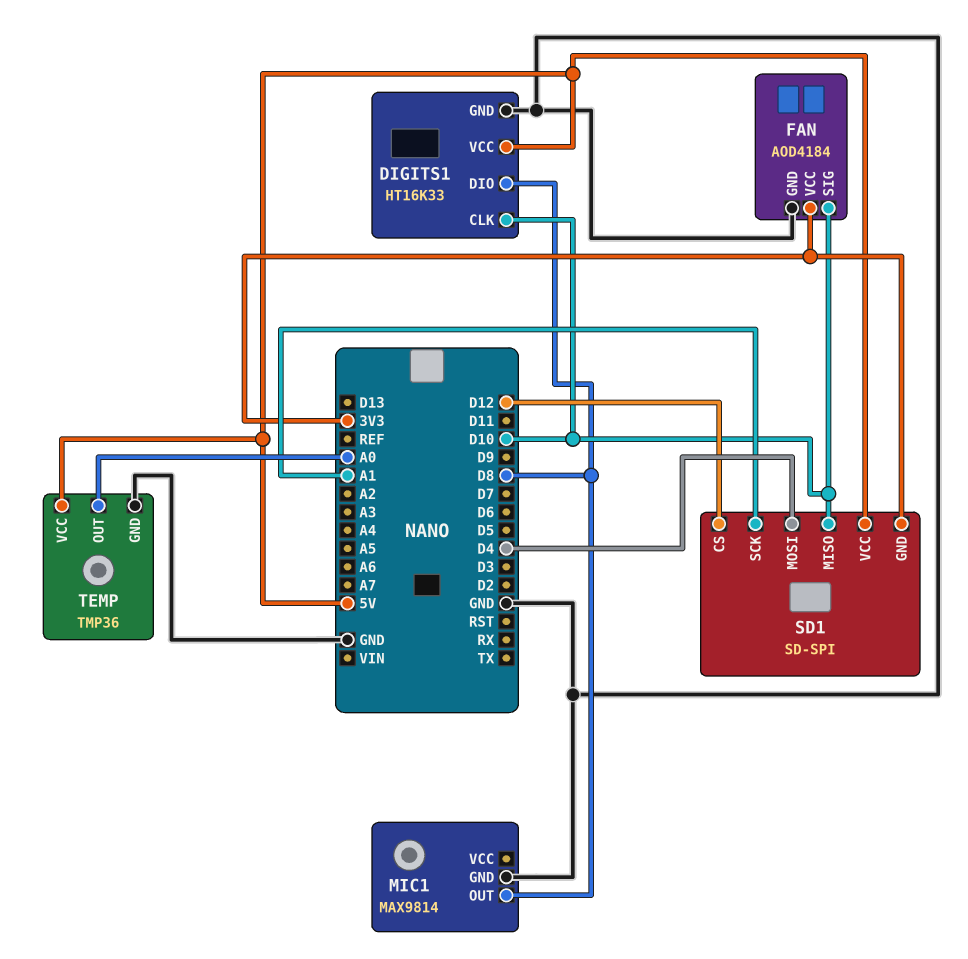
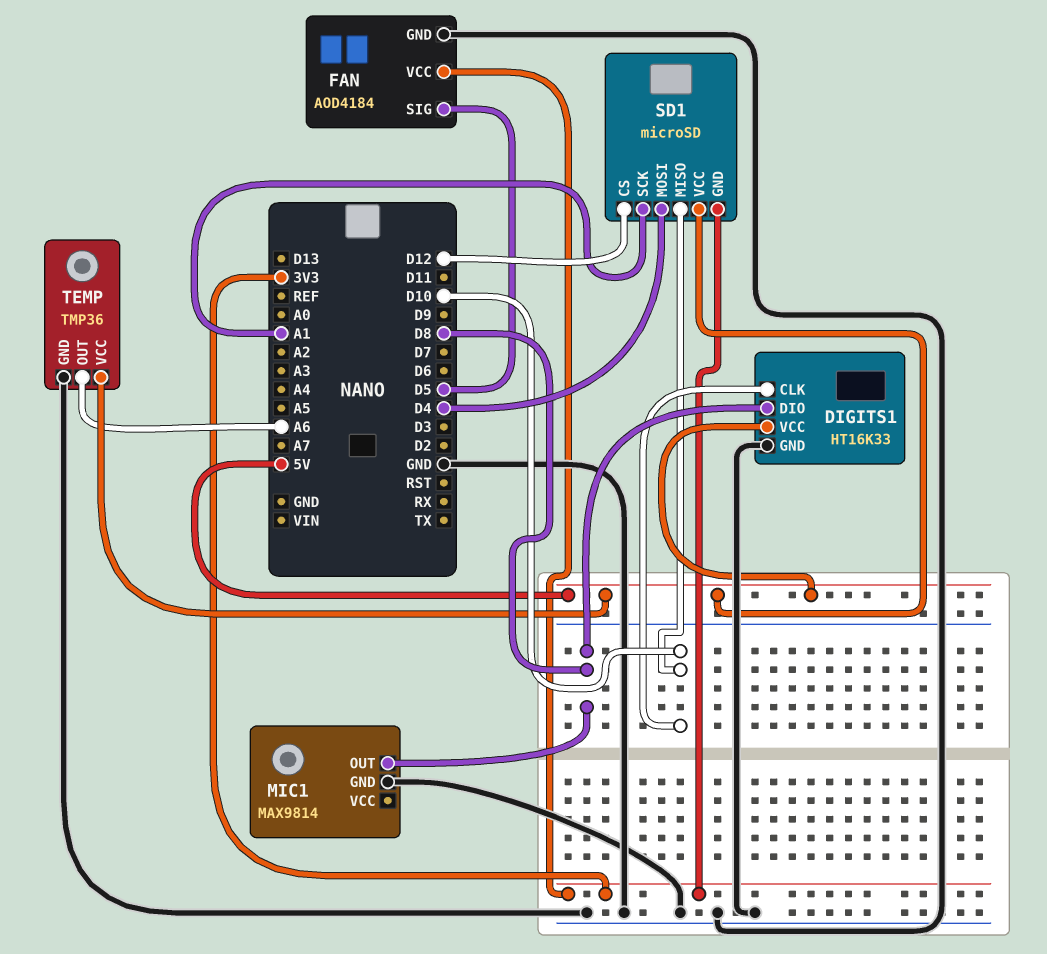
FAN pin SIG: D10 -> D5
SD1: SD-SPI -> microSD
TEMP pin OUT: A0 -> A6

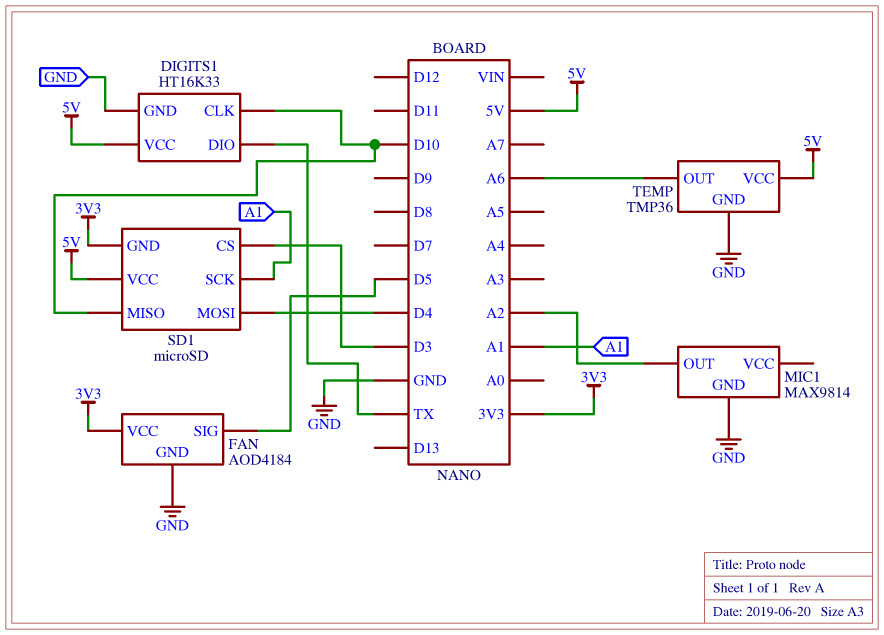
DIGITS1 pin DIO: D8 -> TX
MIC1 pin OUT: D8 -> A2
SD1 pin CS: D12 -> D3

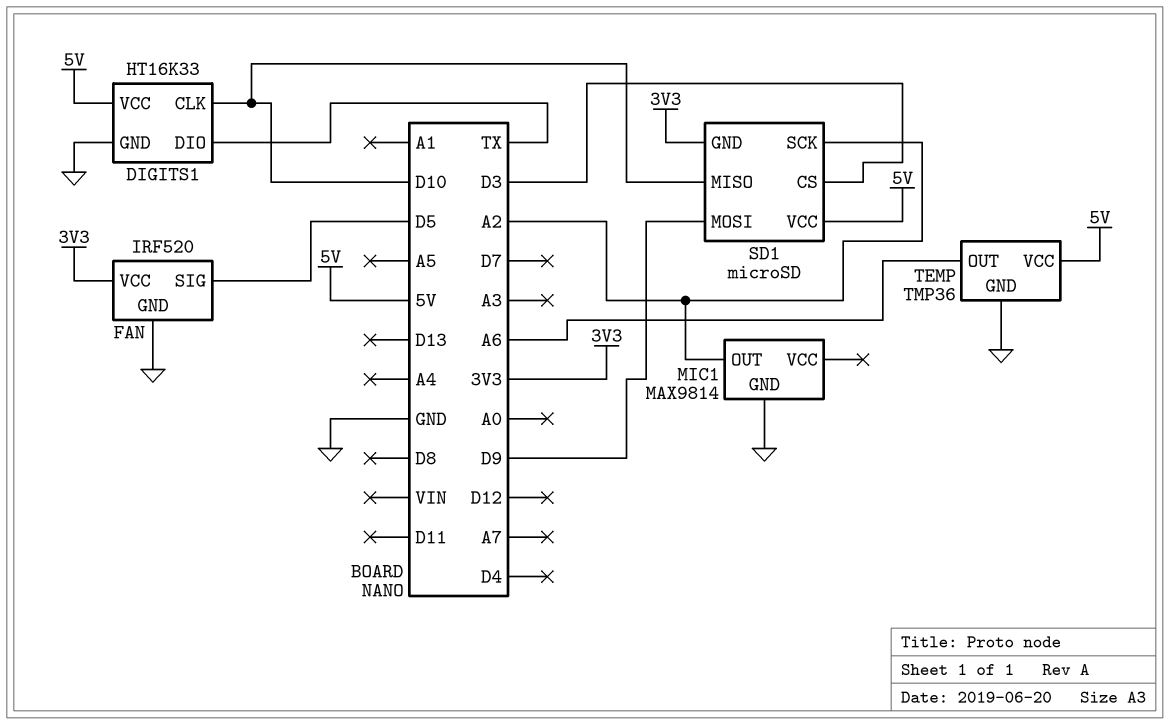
FAN: AOD4184 -> IRF520
SD1 pin MOSI: D4 -> D9
SD1 pin SCK: A1 -> A2

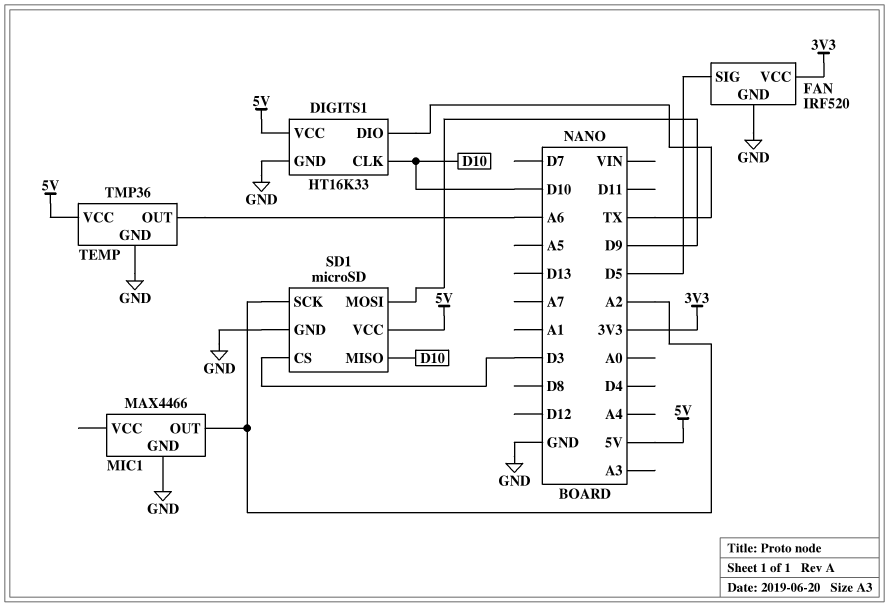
MIC1: MAX9814 -> MAX4466
SD1 pin GND: 3V3 -> GND

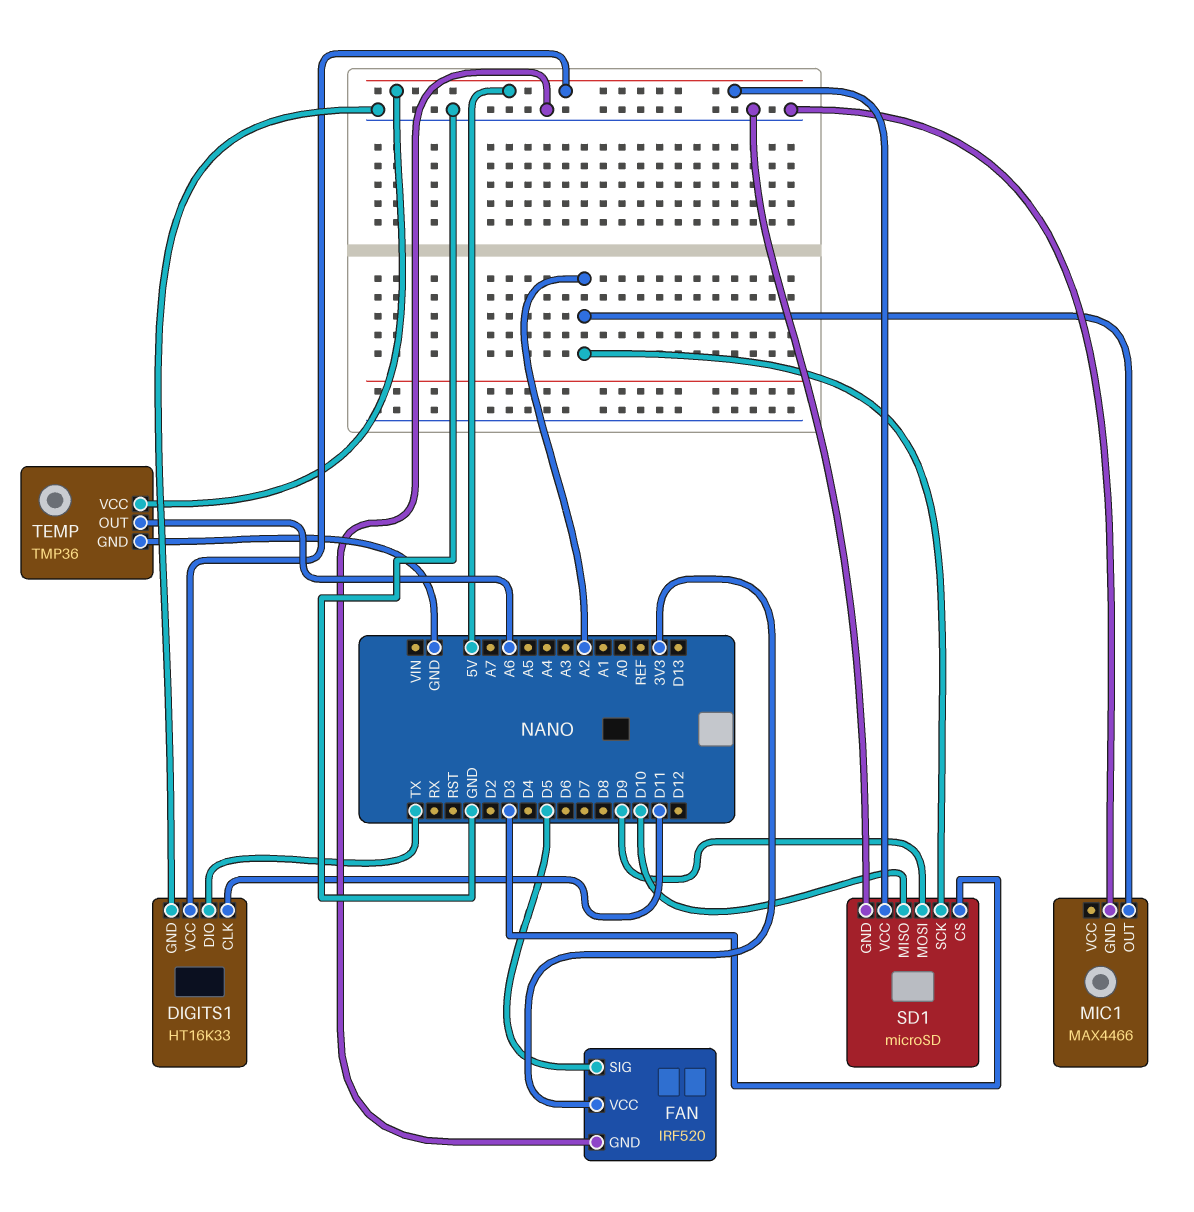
DIGITS1 pin CLK: D10 -> D11

